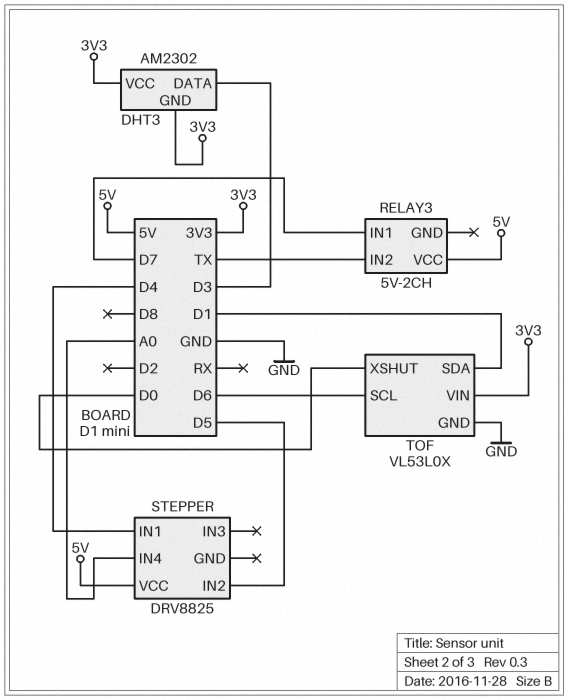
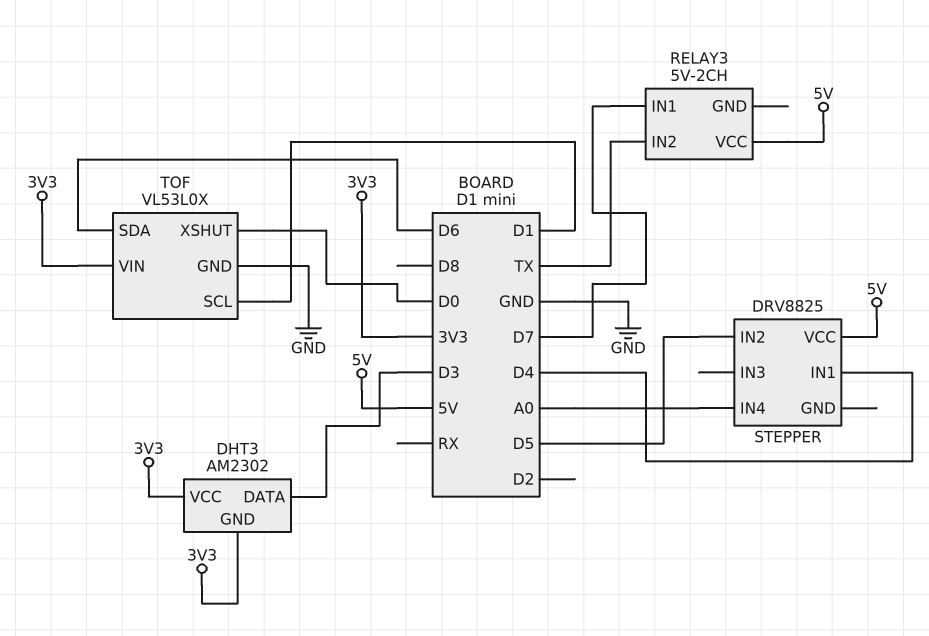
TOF pin SCL: D6 -> D1
TOF pin SDA: D1 -> D6

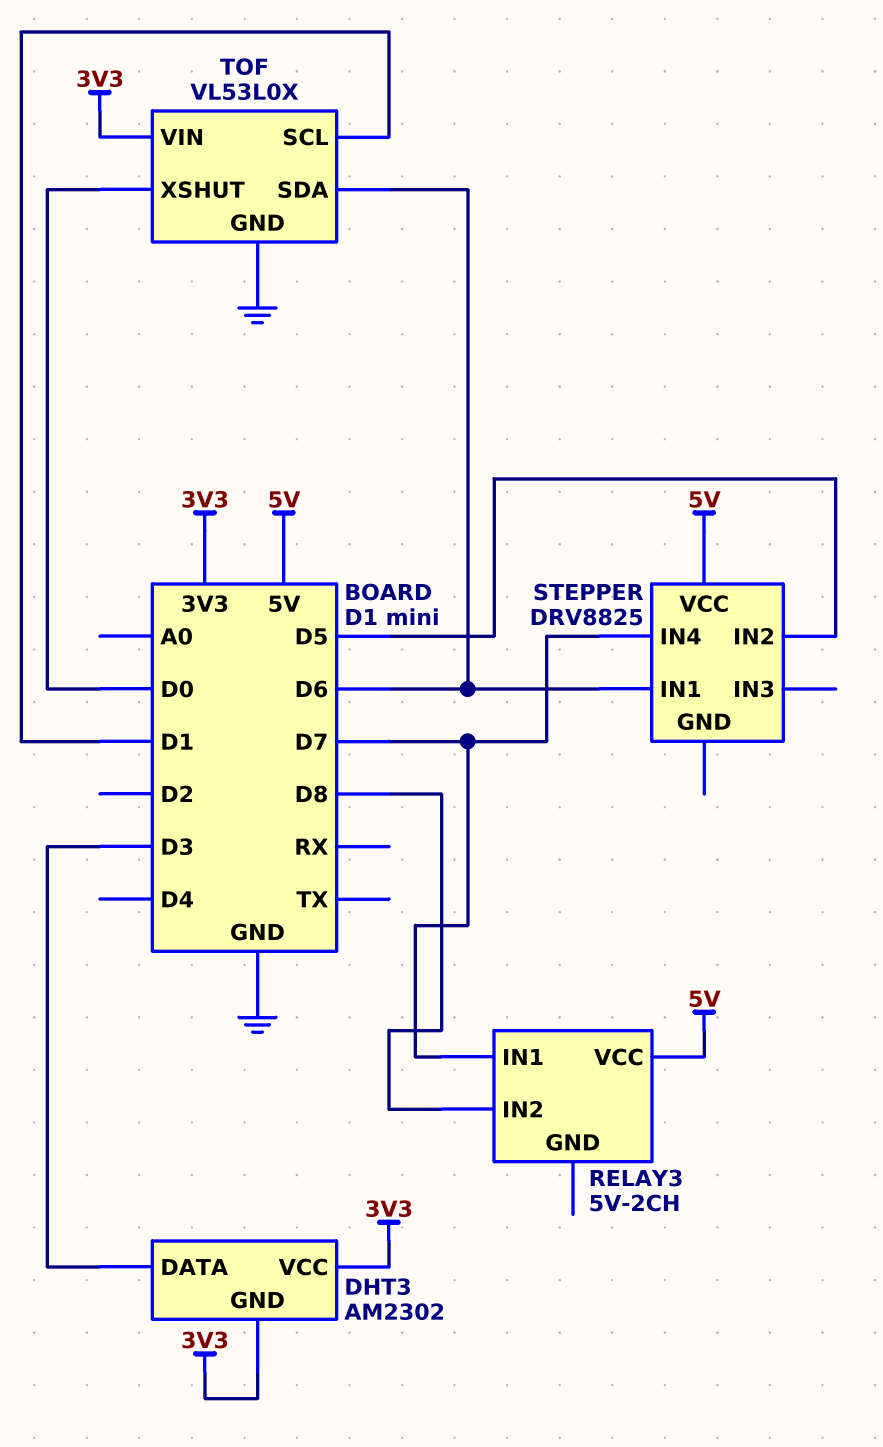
RELAY3 pin IN2: TX -> D8
STEPPER pin IN1: D4 -> D6
STEPPER pin IN4: A0 -> D7

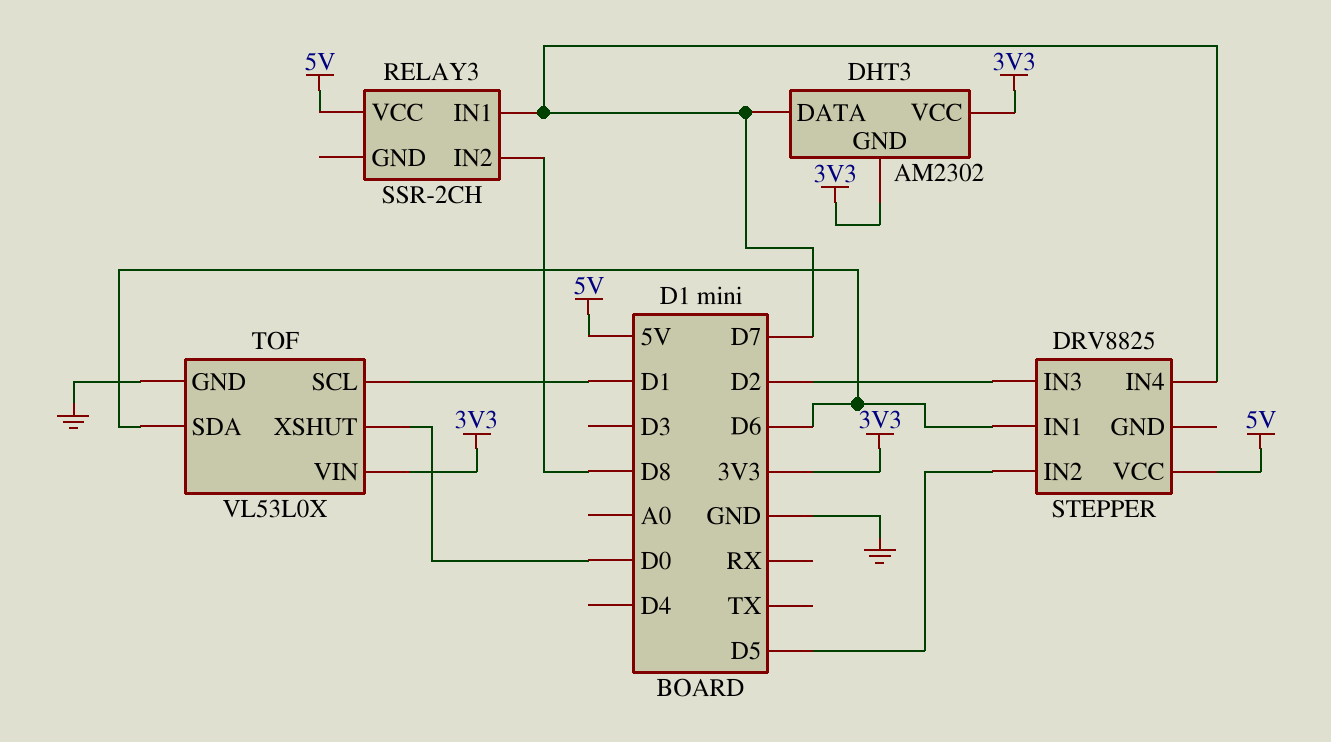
DHT3 pin DATA: D3 -> D7
RELAY3: 5V-2CH -> SSR-2CH
STEPPER pin IN3: none -> D2

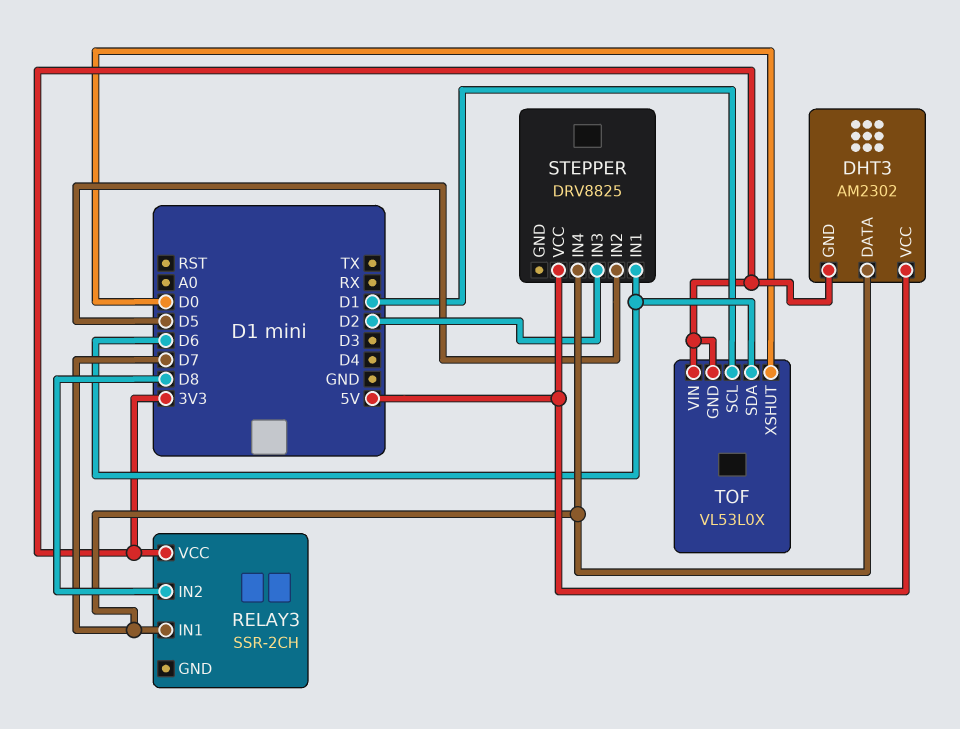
DHT3 pin VCC: 3V3 -> 5V
RELAY3 pin VCC: 5V -> 3V3
TOF pin GND: GND -> 3V3

